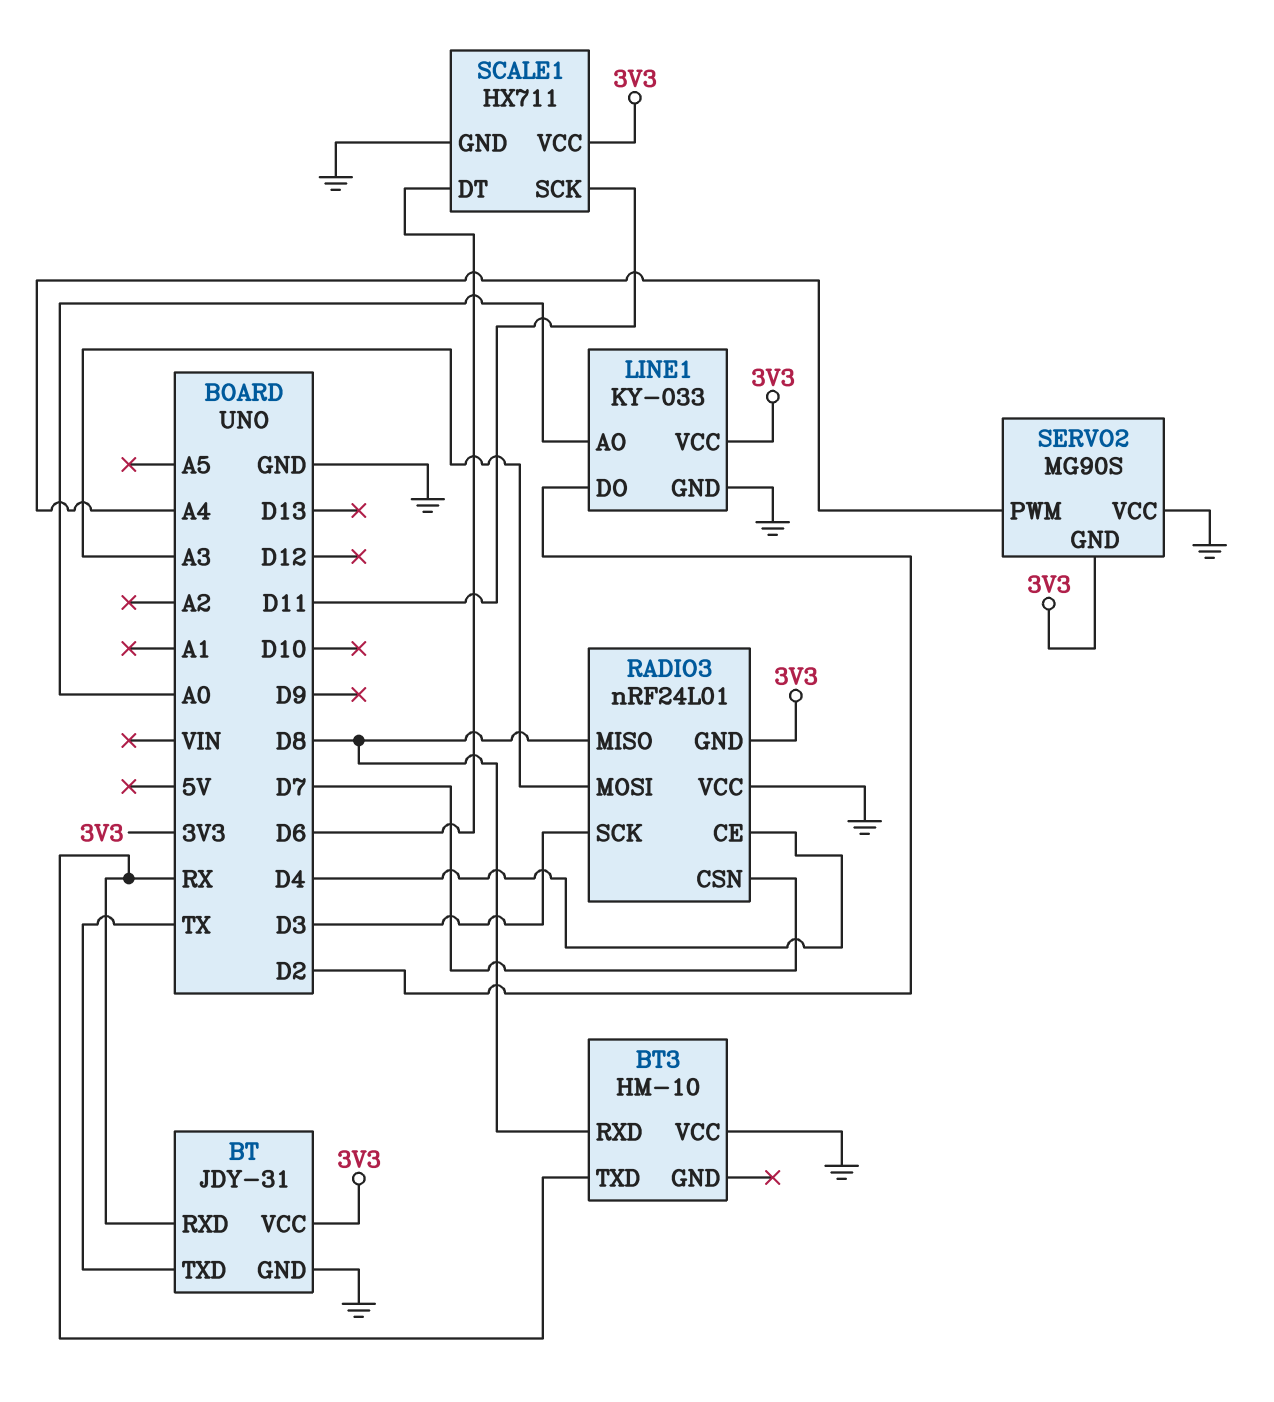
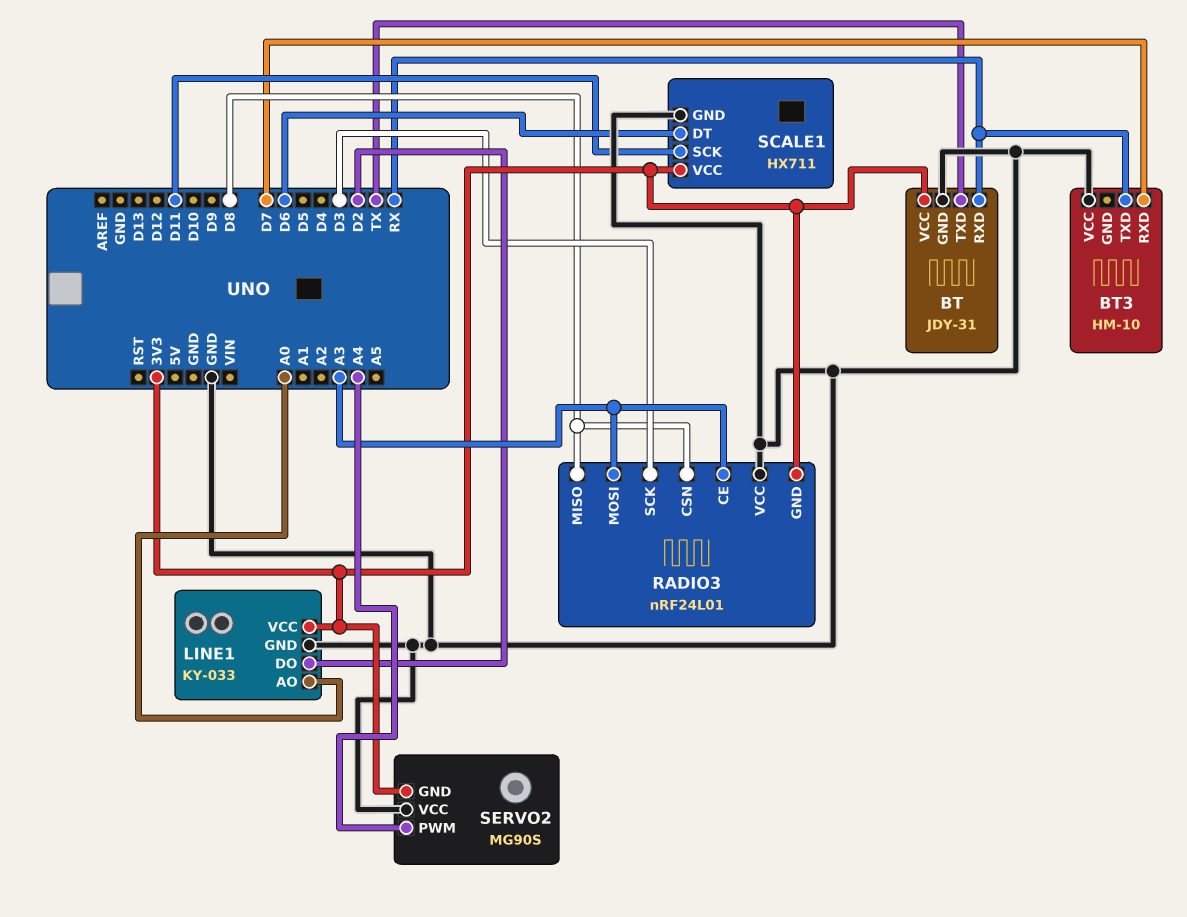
BT3 pin RXD: D8 -> D7
RADIO3 pin CE: D4 -> A3
RADIO3 pin CSN: D7 -> D8

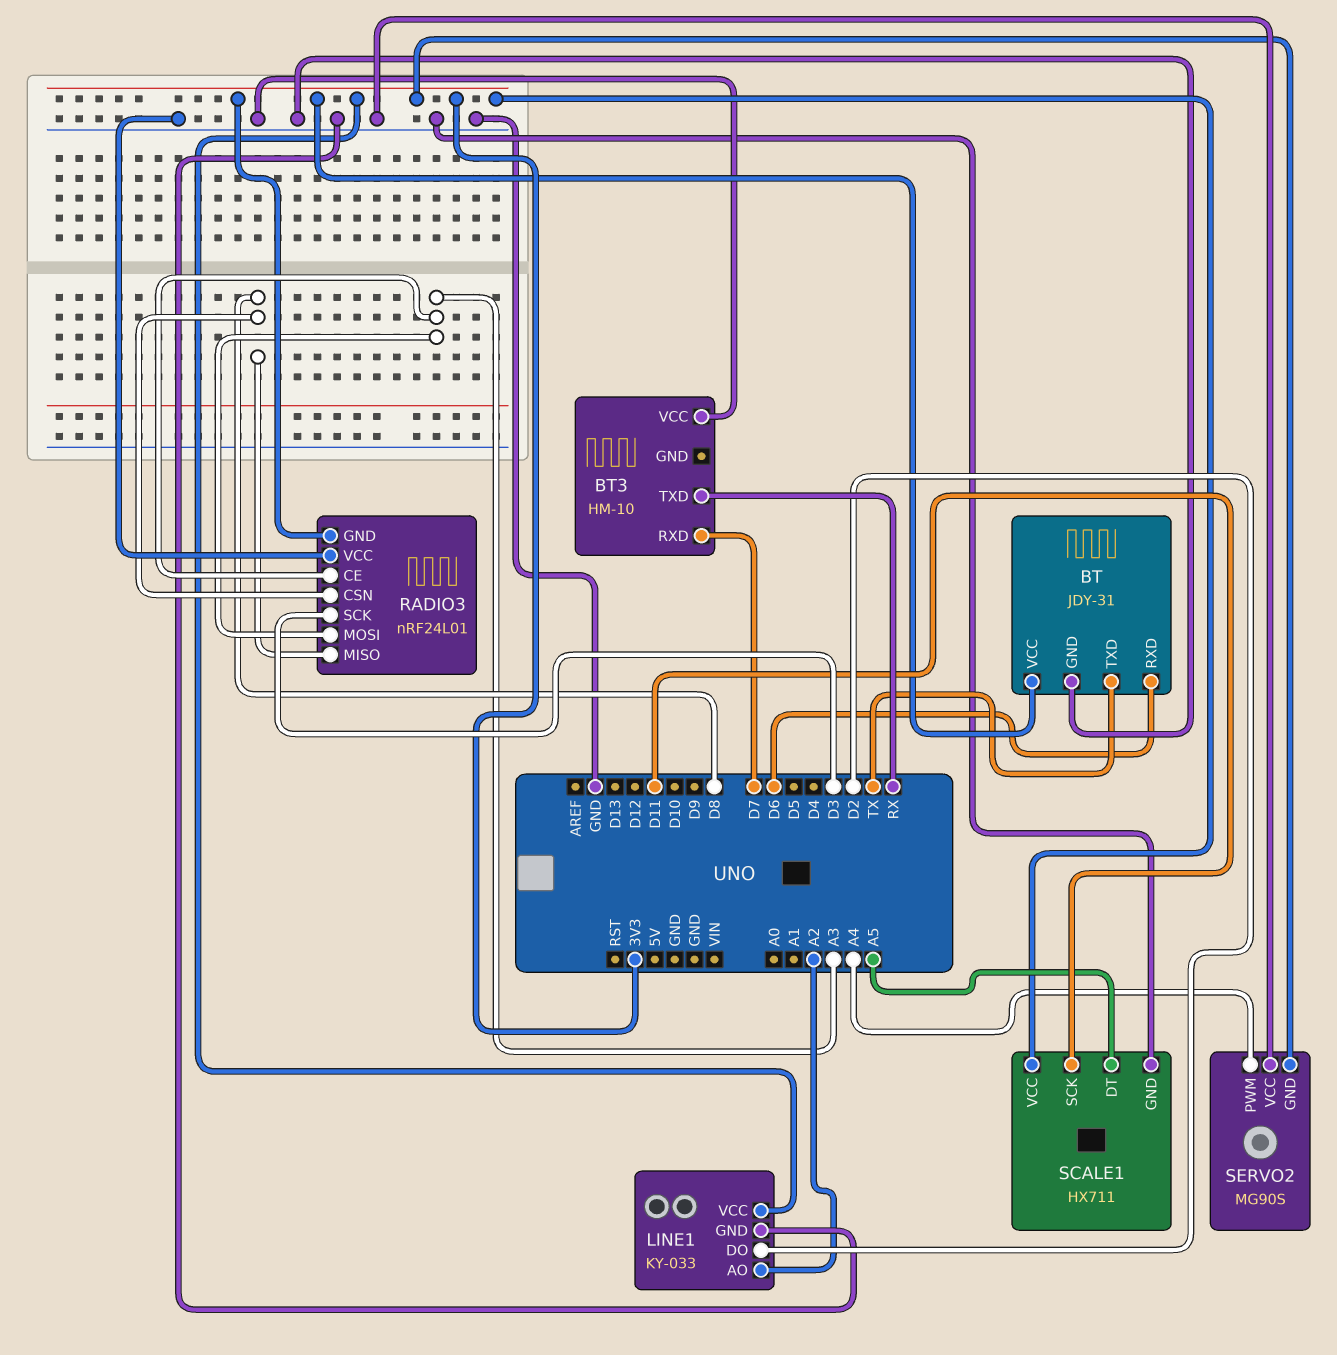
BT pin RXD: RX -> D6
LINE1 pin AO: A0 -> A2
SCALE1 pin DT: D6 -> A5

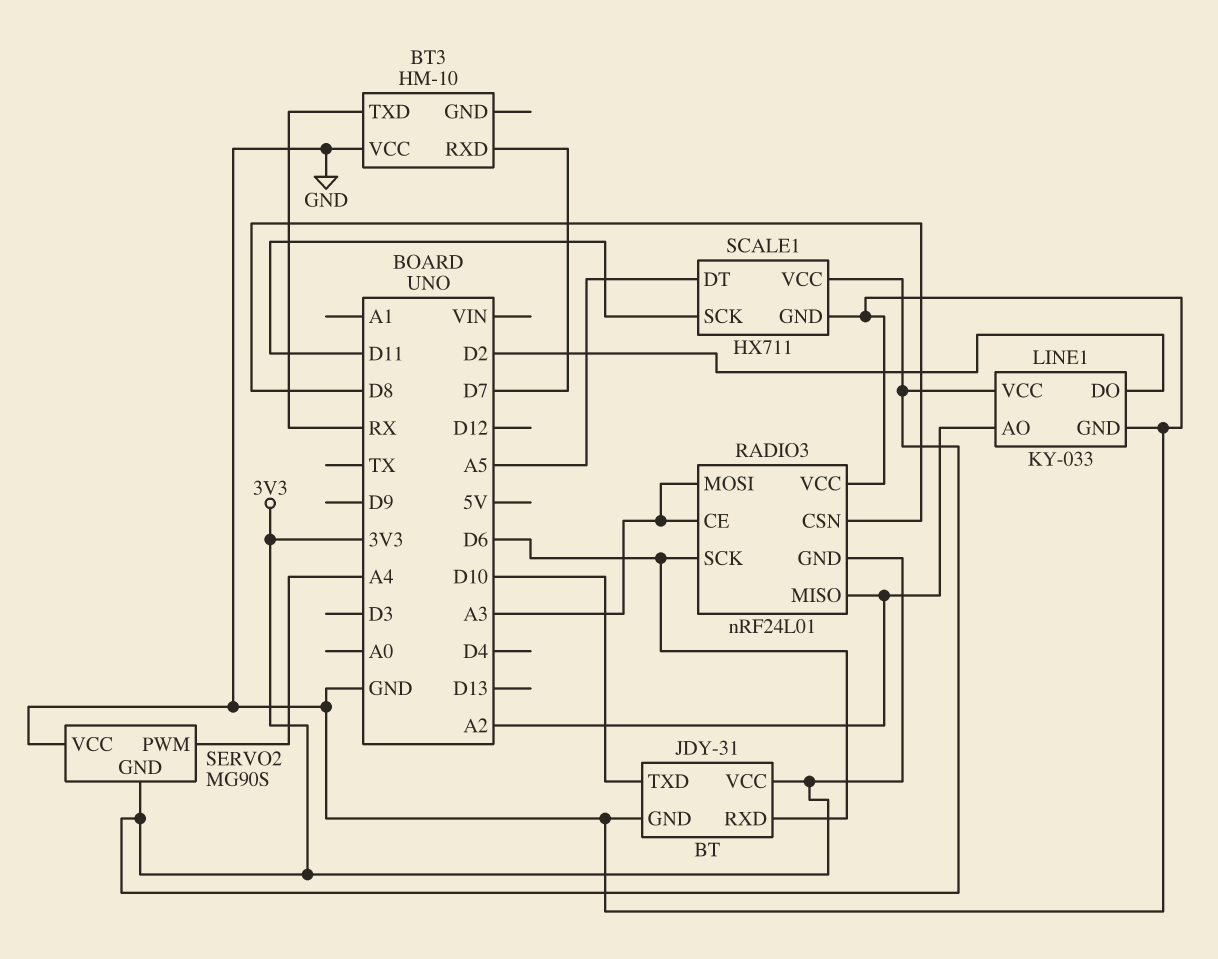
BT pin TXD: TX -> D10
RADIO3 pin MISO: D8 -> A2
RADIO3 pin SCK: D3 -> D6

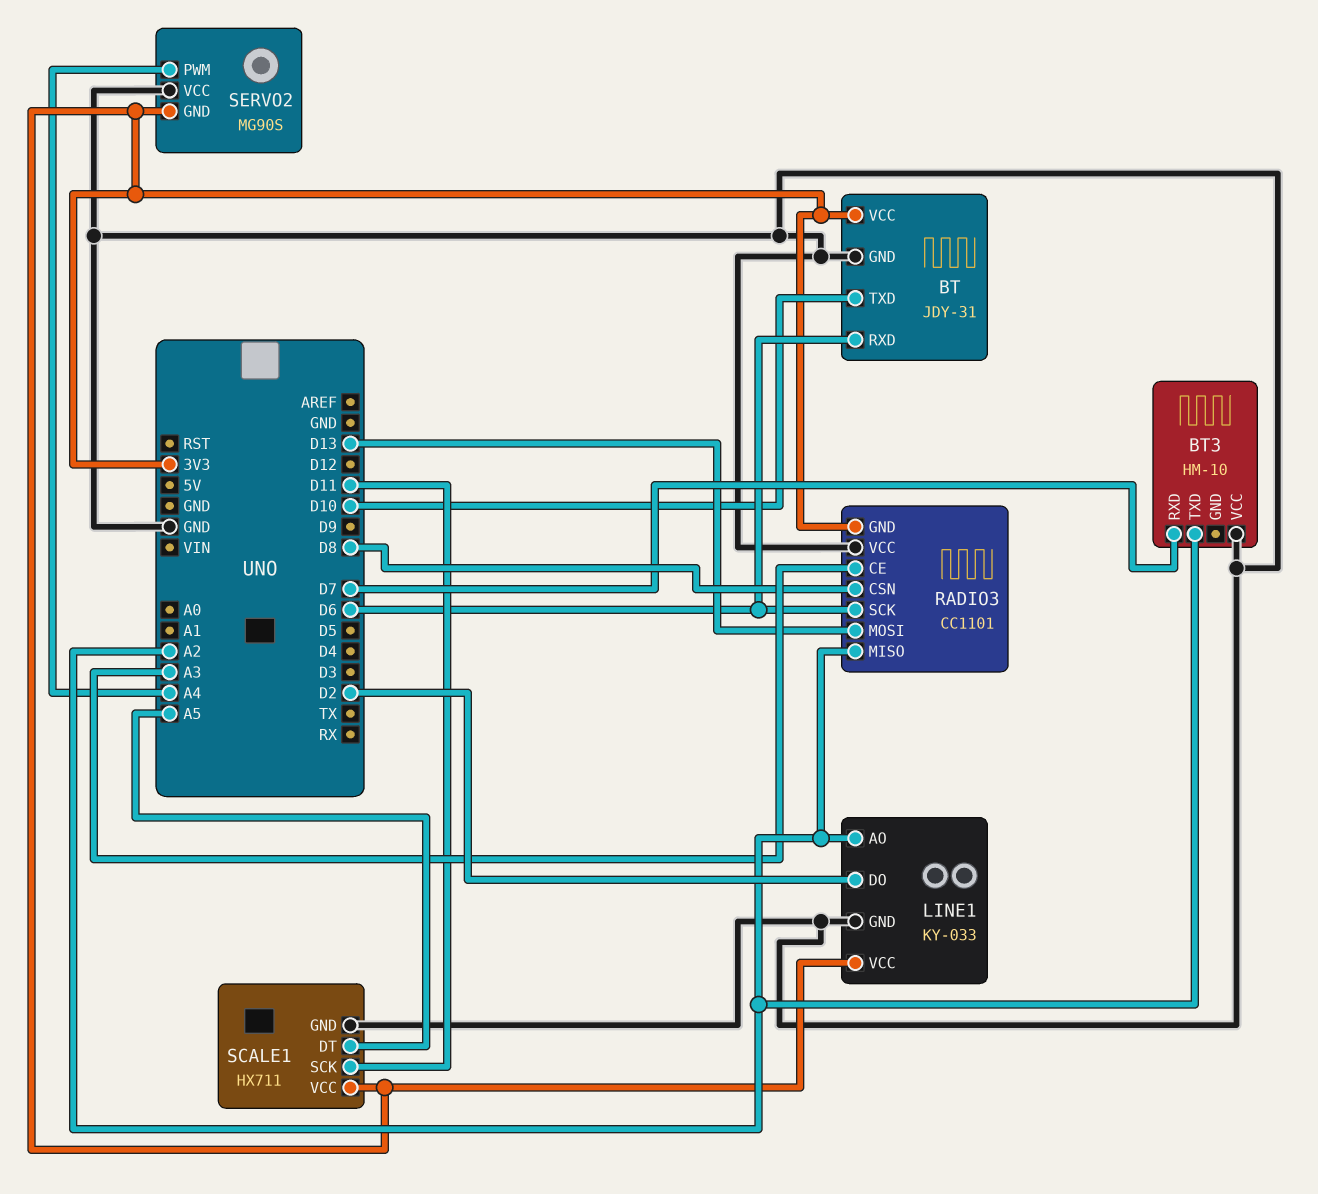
BT3 pin TXD: RX -> A2
RADIO3: nRF24L01 -> CC1101
RADIO3 pin MOSI: A3 -> D13

